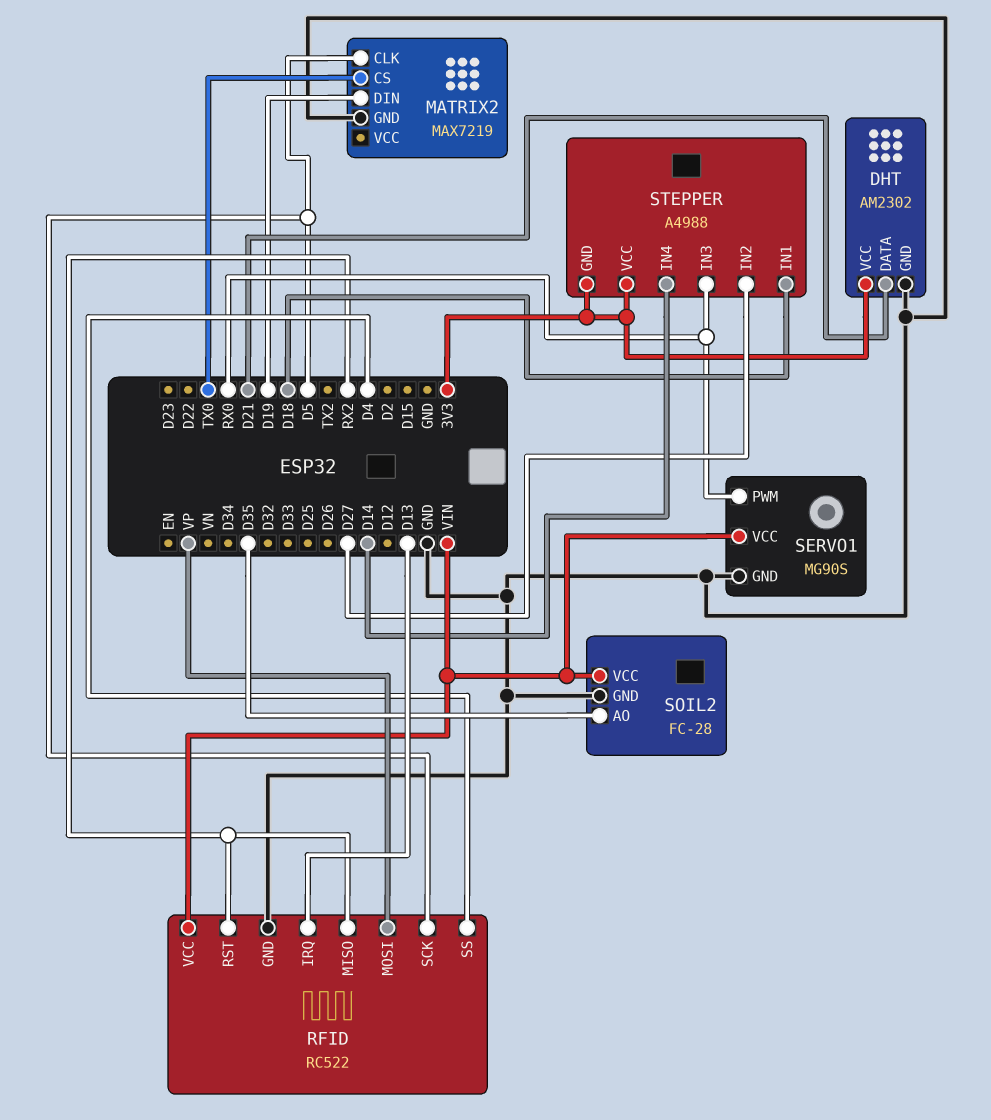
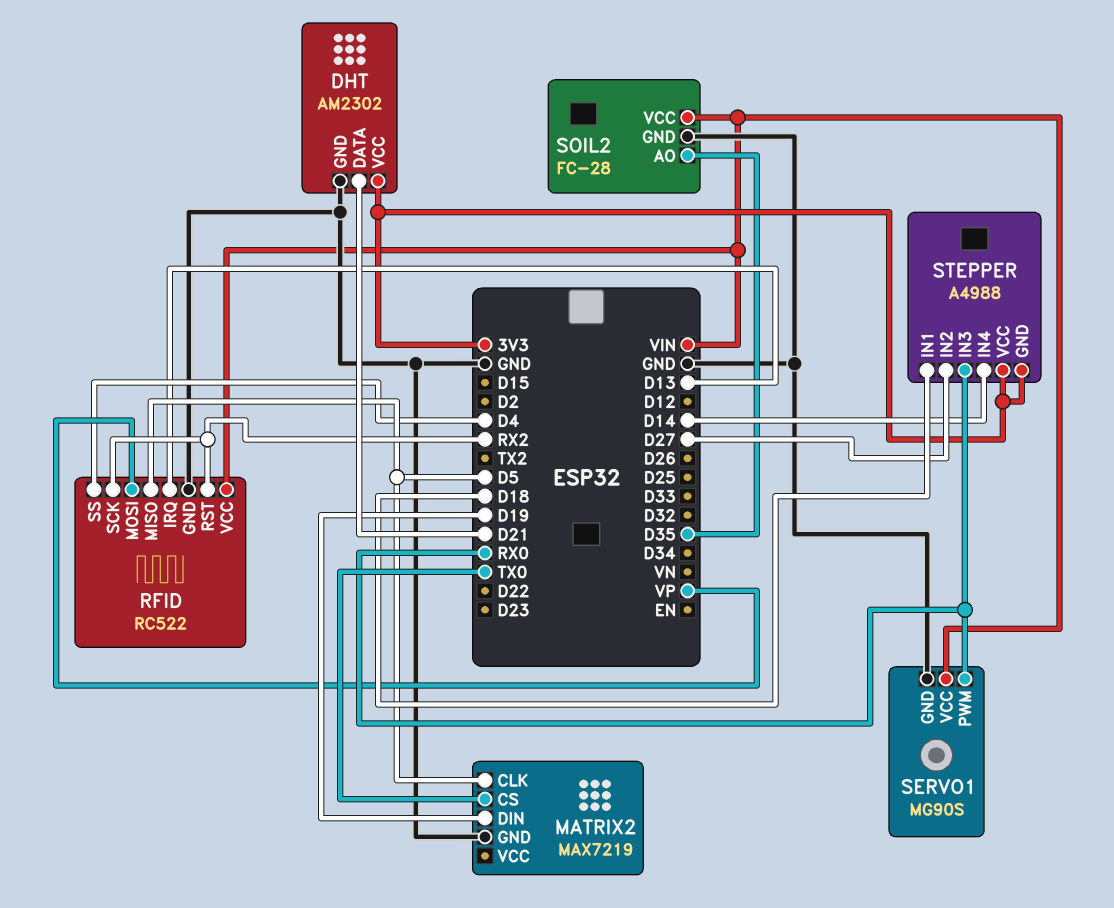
RFID pin MISO: RX2 -> D5
RFID pin SCK: D5 -> RX2

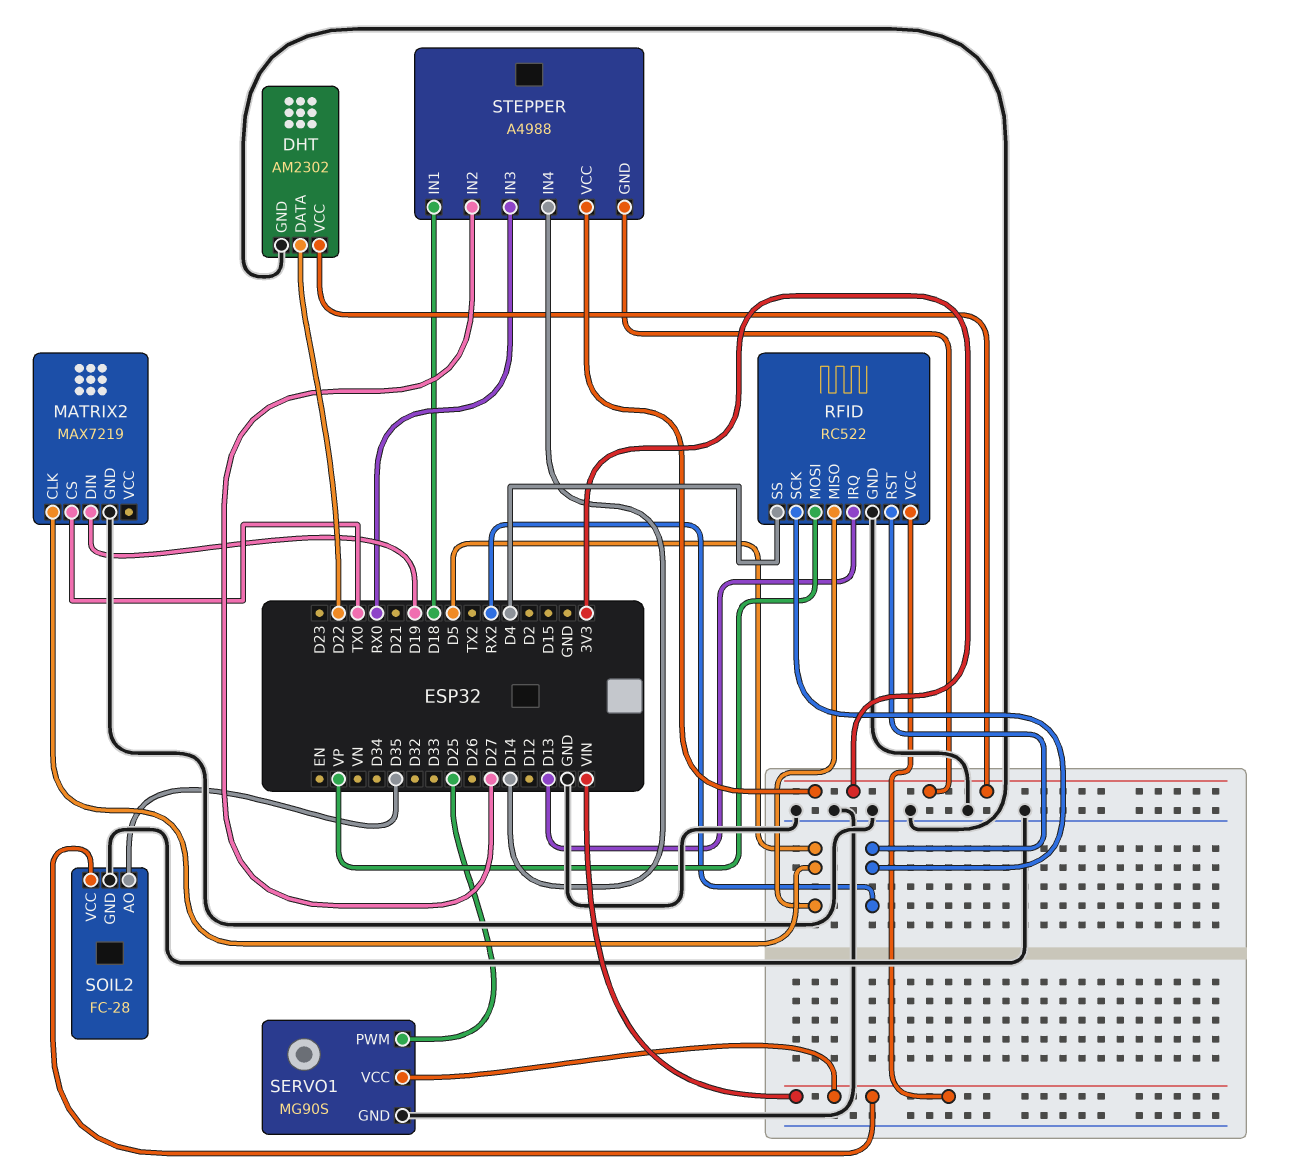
DHT pin DATA: D21 -> D22
SERVO1 pin PWM: RX0 -> D25

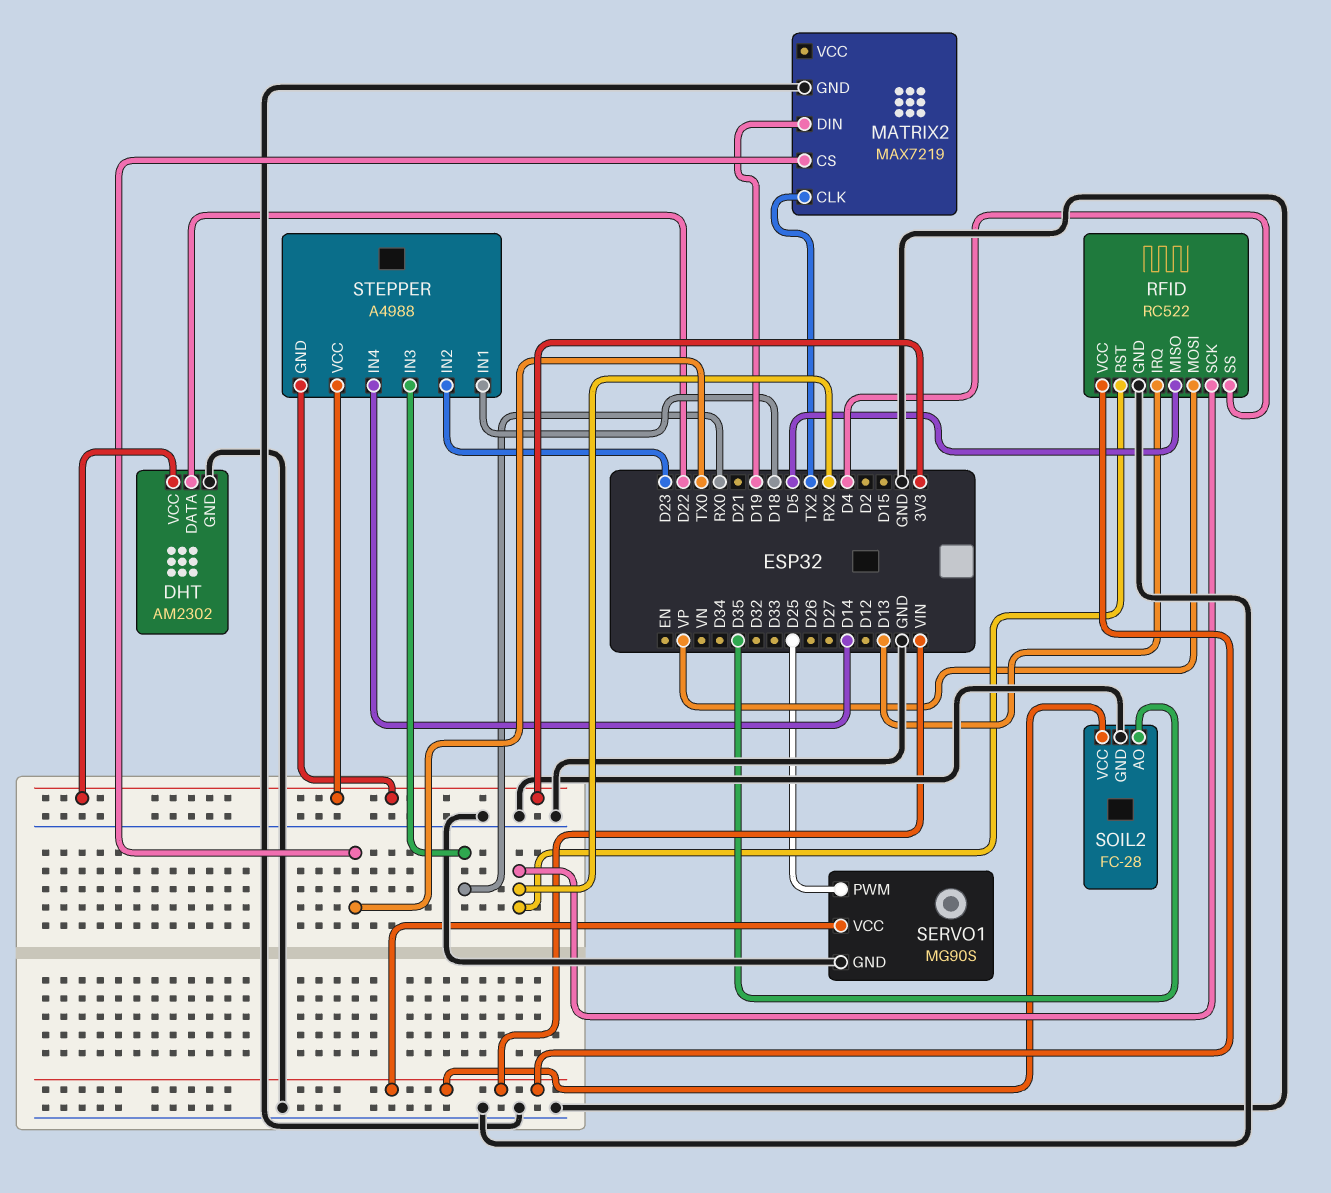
MATRIX2 pin CLK: D5 -> TX2
STEPPER pin IN2: D27 -> D23

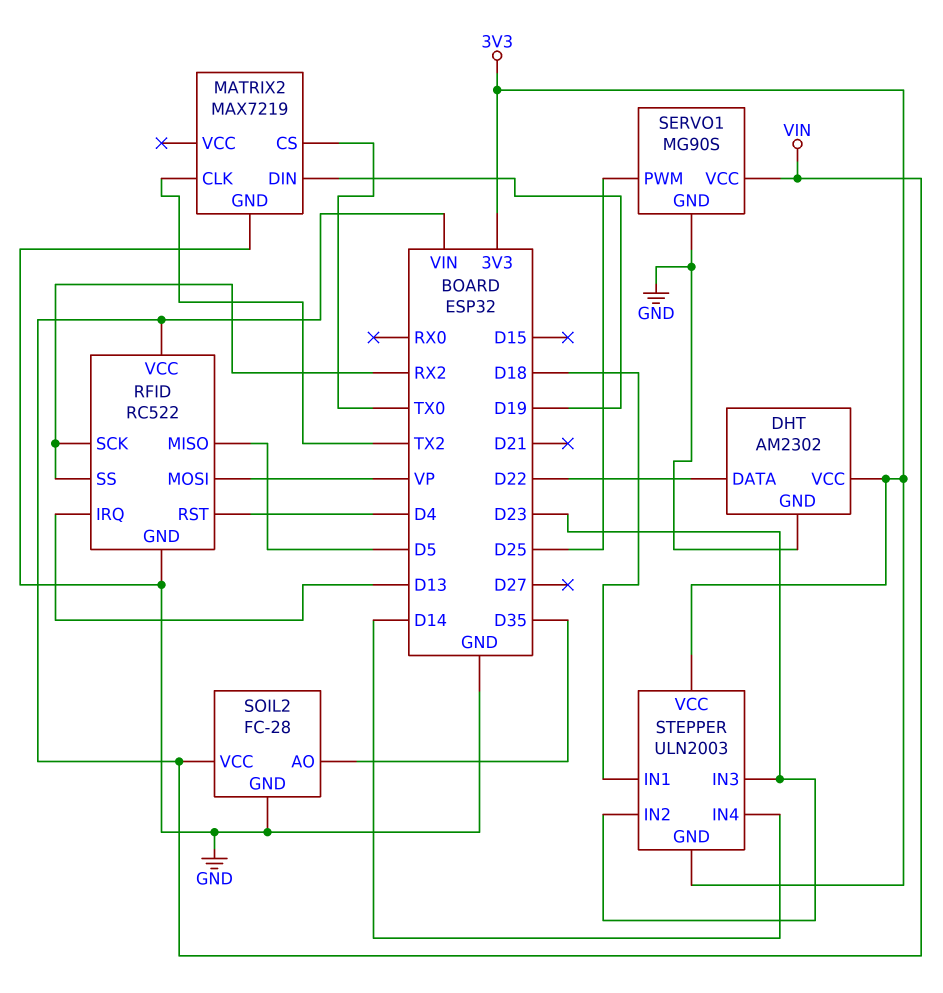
RFID pin RST: RX2 -> D4
RFID pin SS: D4 -> RX2
STEPPER: A4988 -> ULN2003
STEPPER pin IN3: RX0 -> D23

